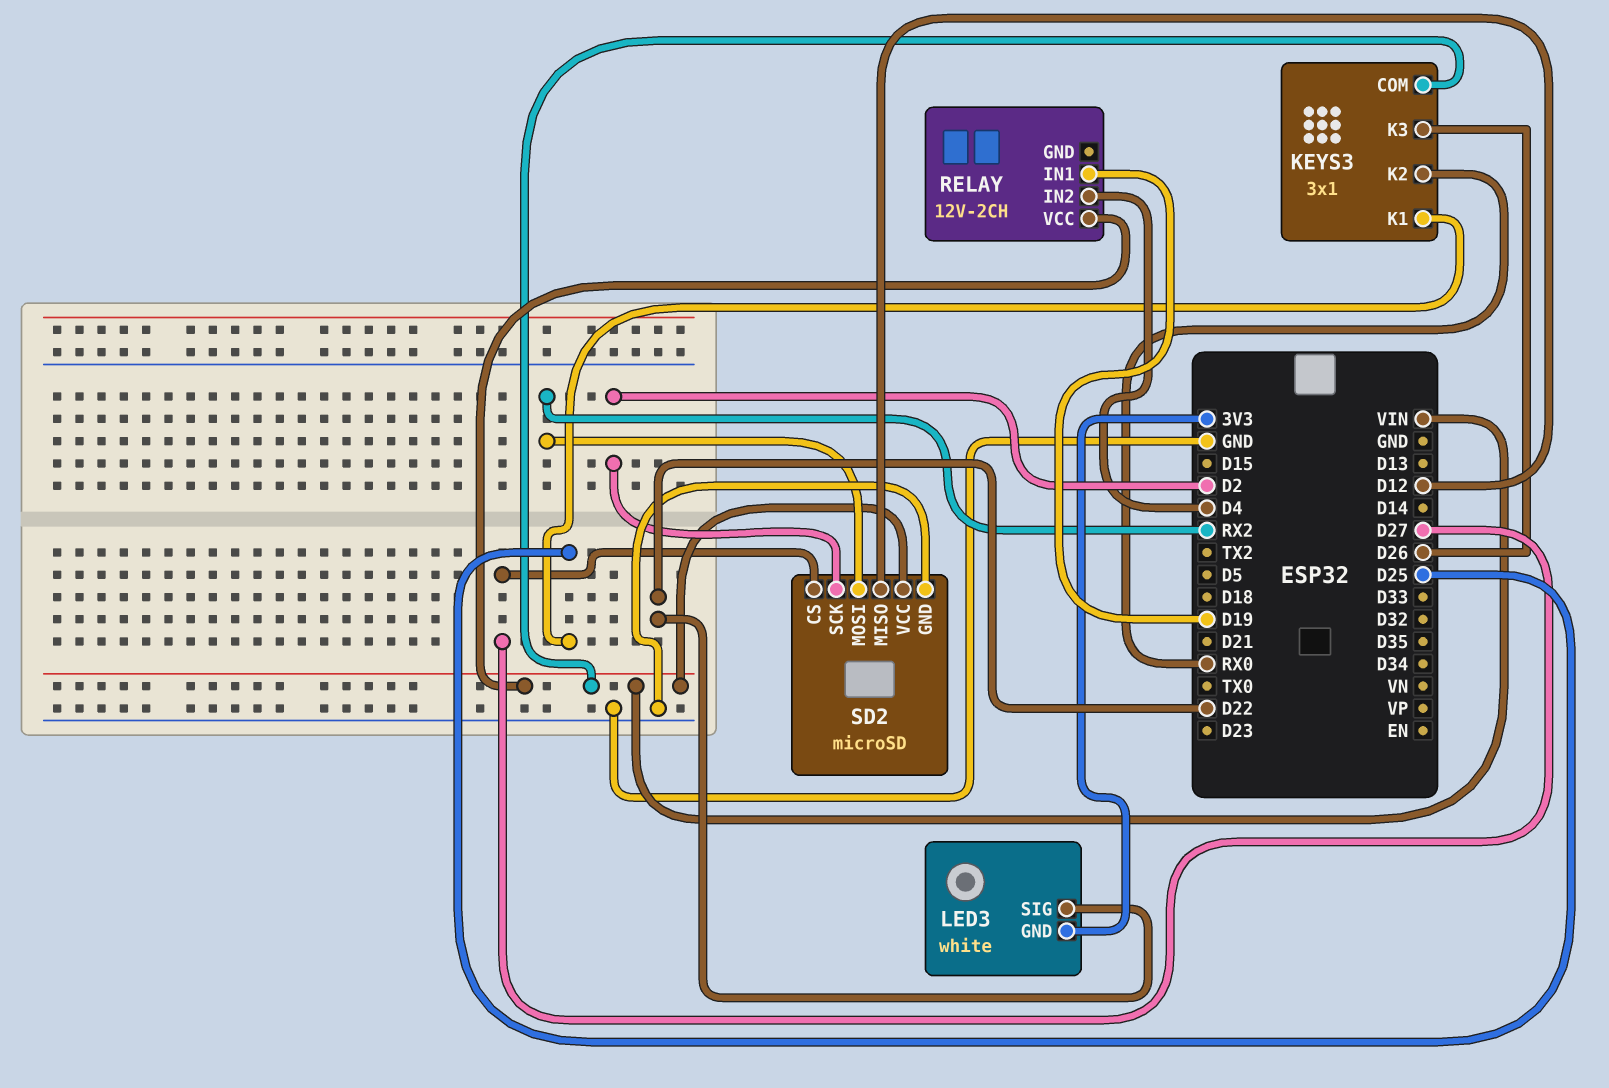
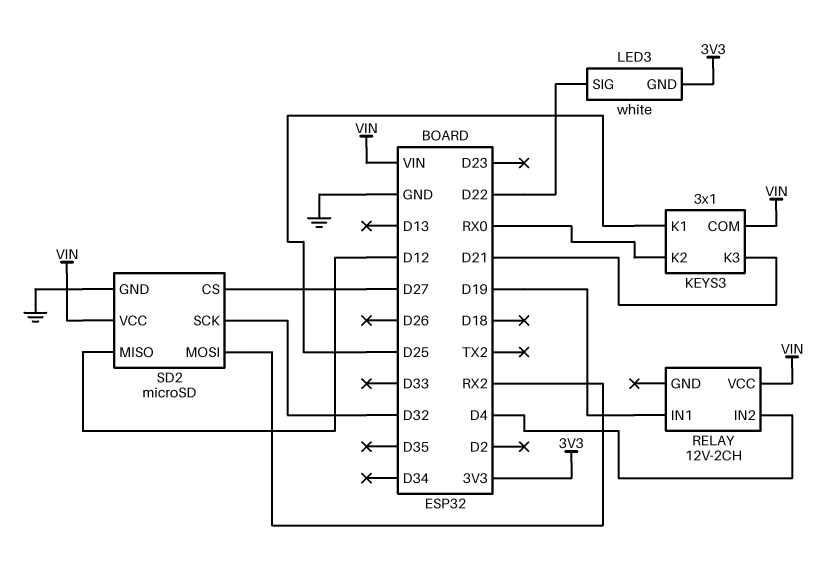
KEYS3 pin K3: D26 -> D21
SD2 pin SCK: D2 -> D32

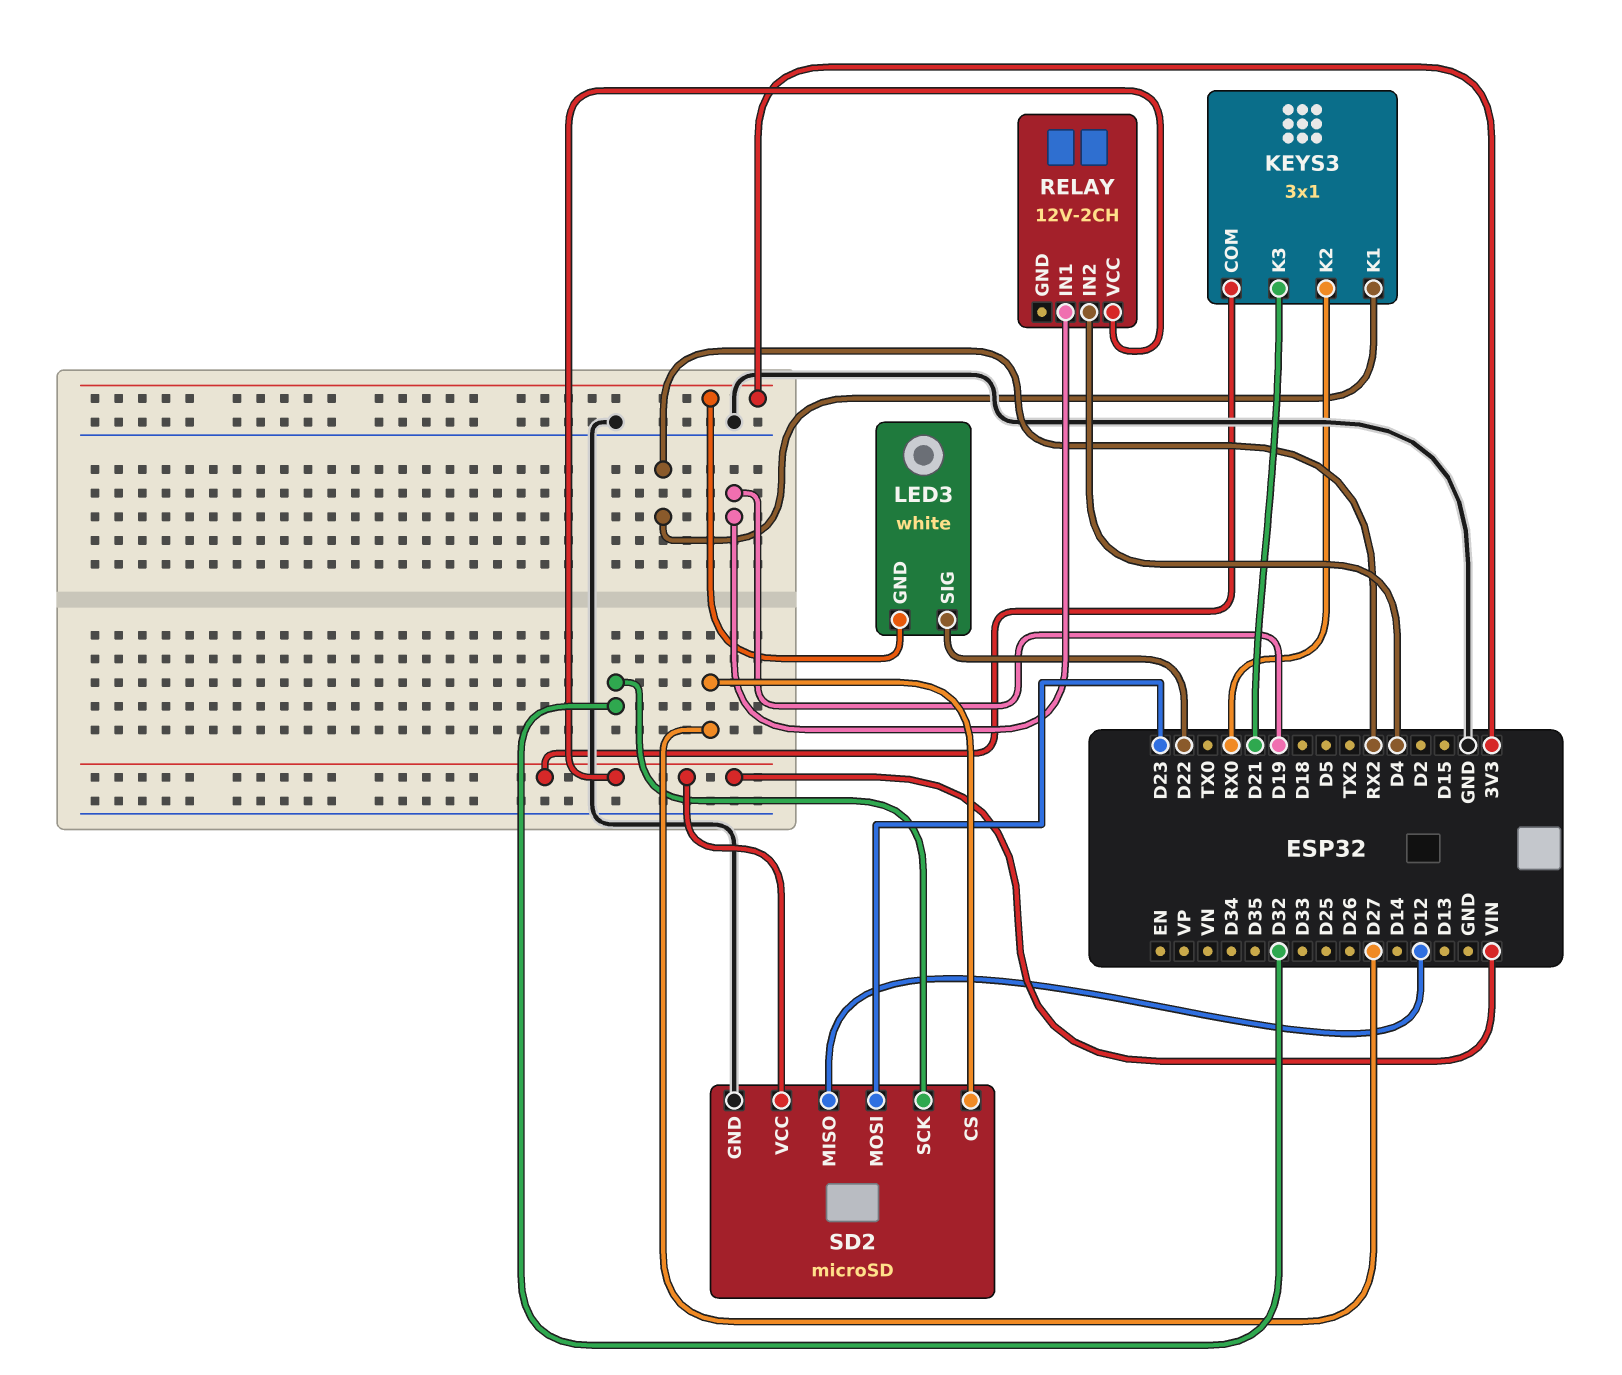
KEYS3 pin K1: D25 -> RX2
SD2 pin MOSI: RX2 -> D23

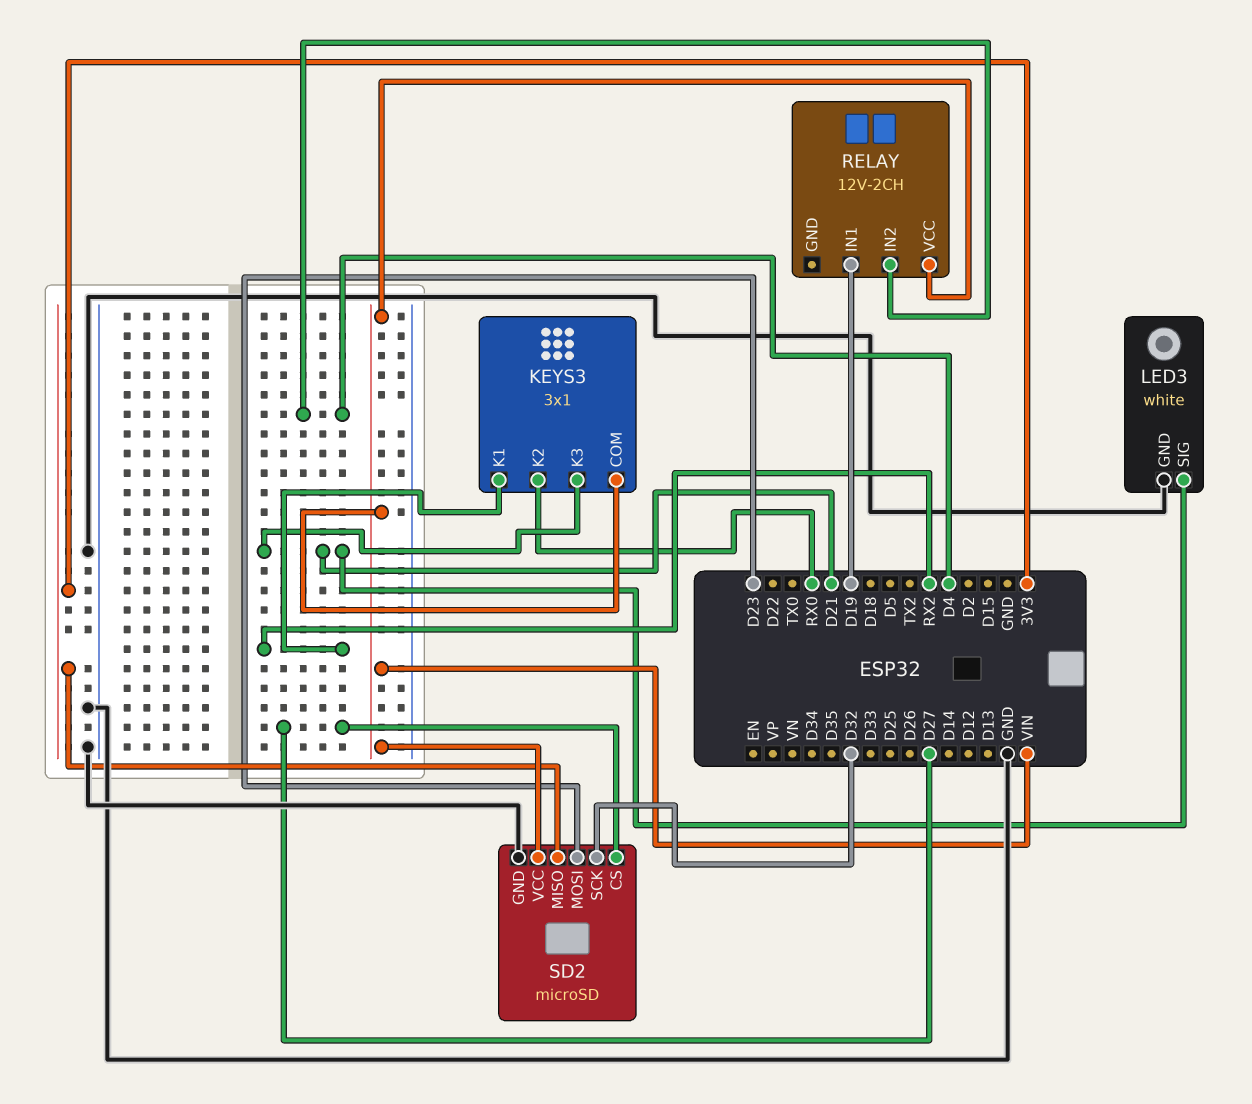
LED3 pin GND: 3V3 -> GND
LED3 pin SIG: D22 -> D21
SD2 pin MISO: D12 -> 3V3

